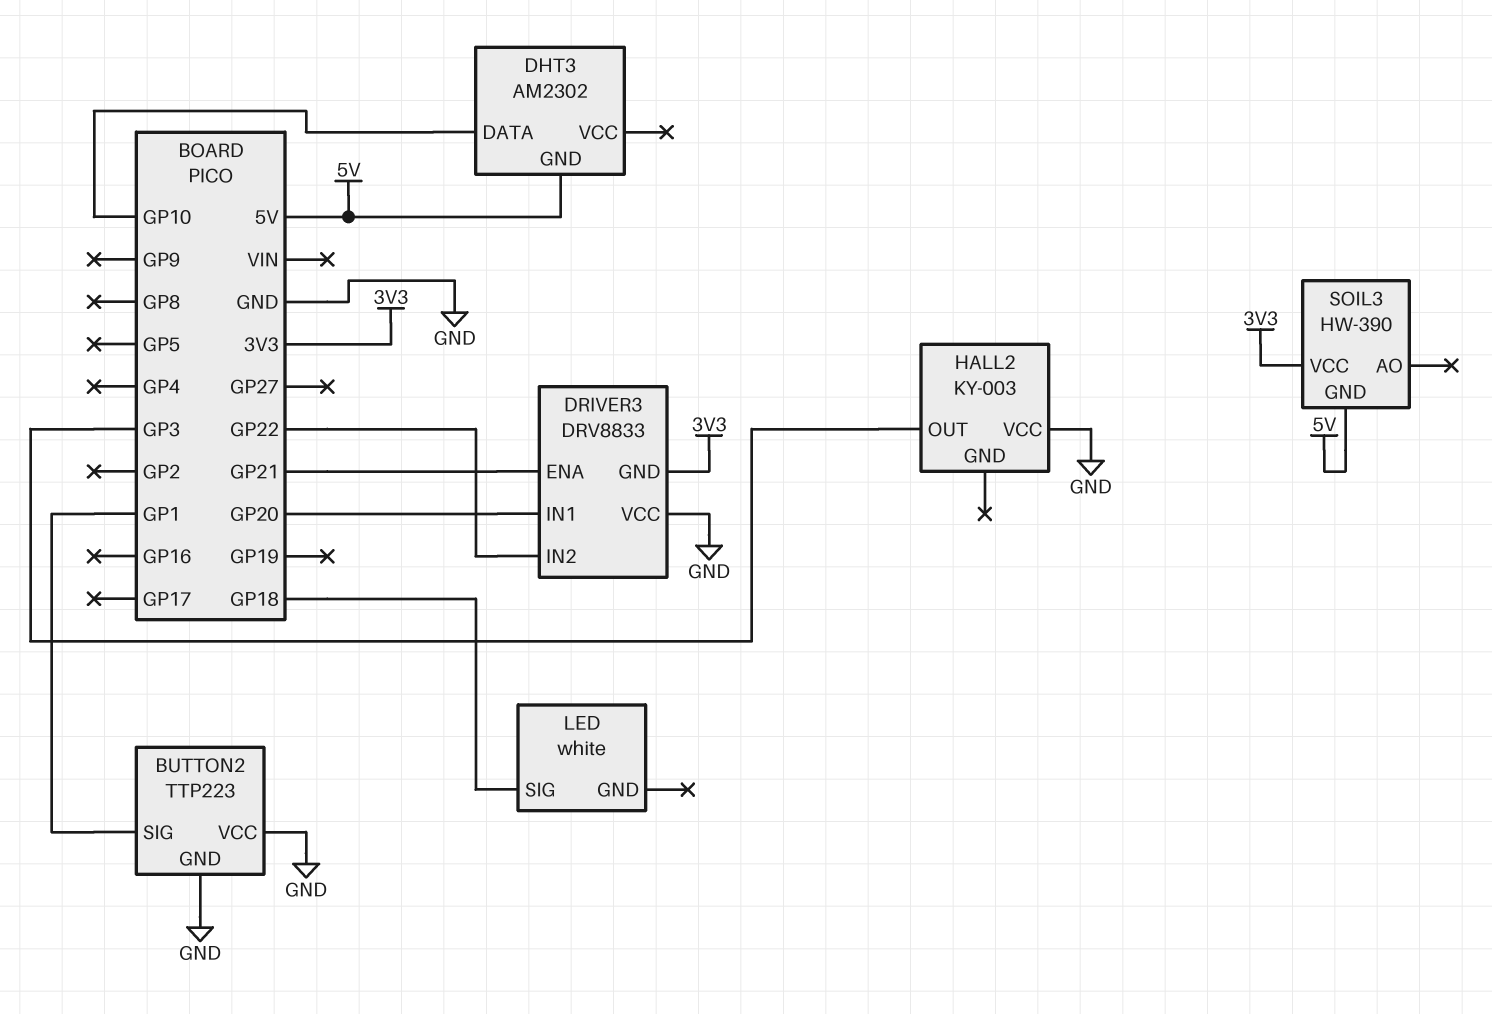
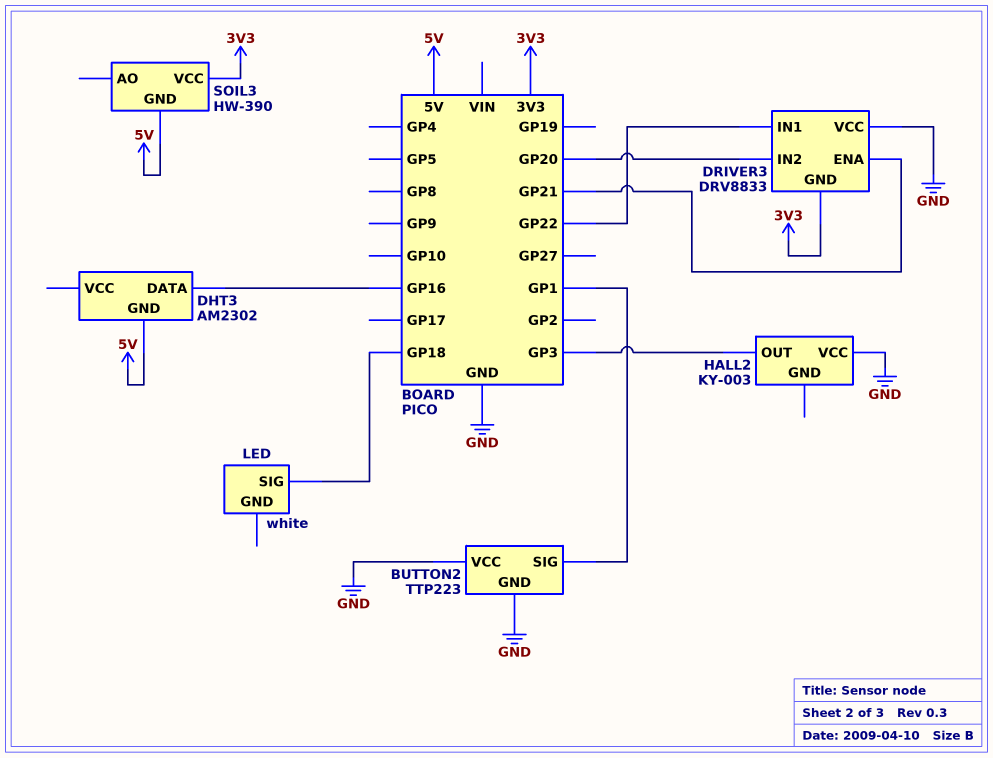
DHT3 pin DATA: GP10 -> GP16
DRIVER3 pin IN1: GP20 -> GP22
DRIVER3 pin IN2: GP22 -> GP20

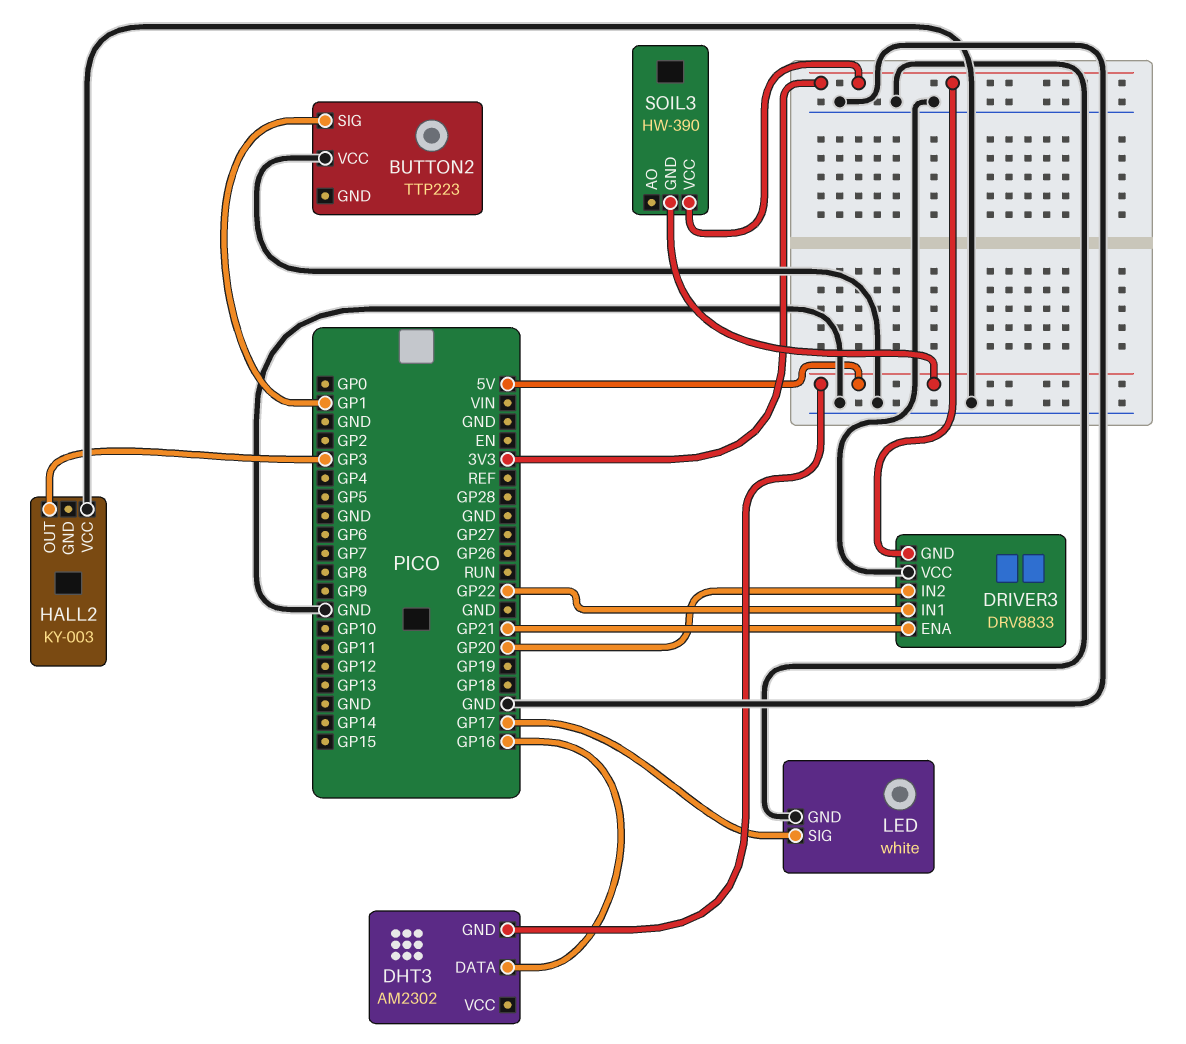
BUTTON2 pin GND: GND -> none
LED pin GND: none -> GND
LED pin SIG: GP18 -> GP17

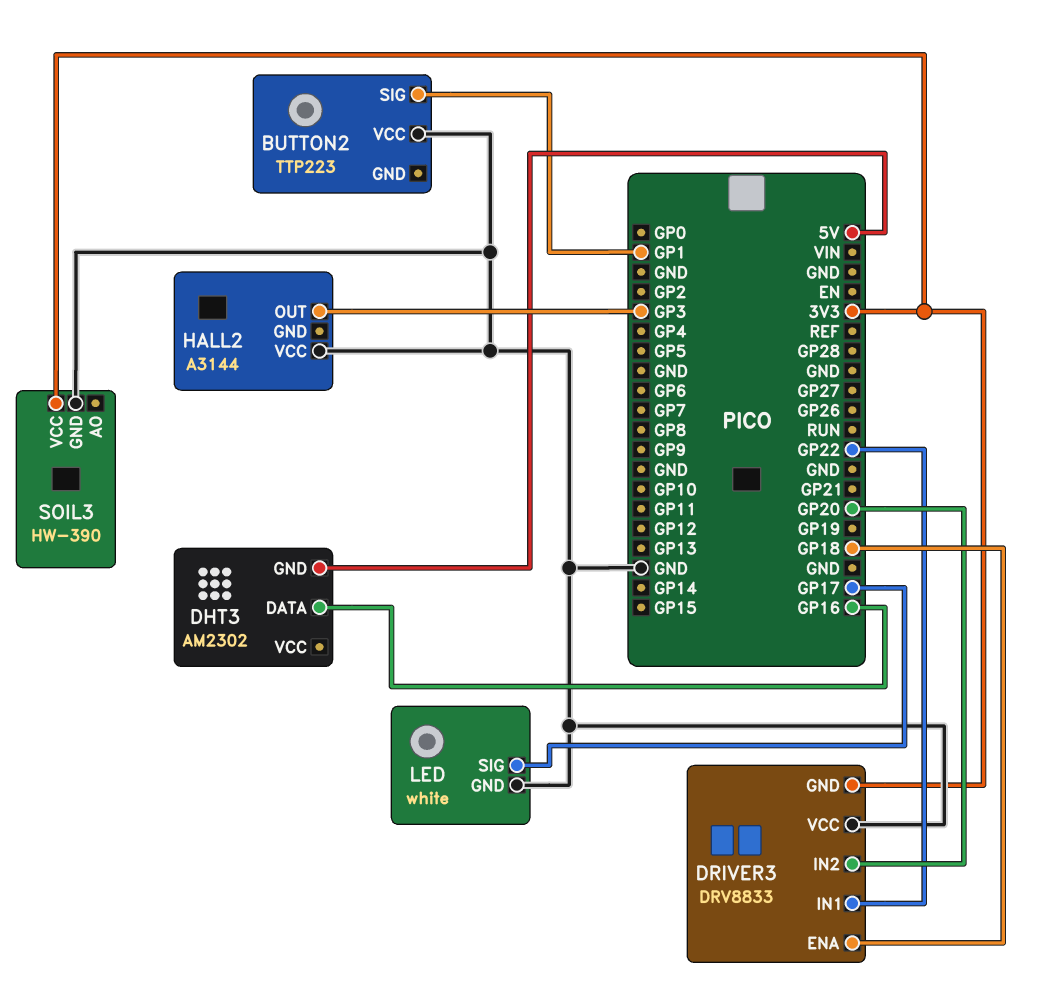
DRIVER3 pin ENA: GP21 -> GP18
HALL2: KY-003 -> A3144
SOIL3 pin GND: 5V -> GND

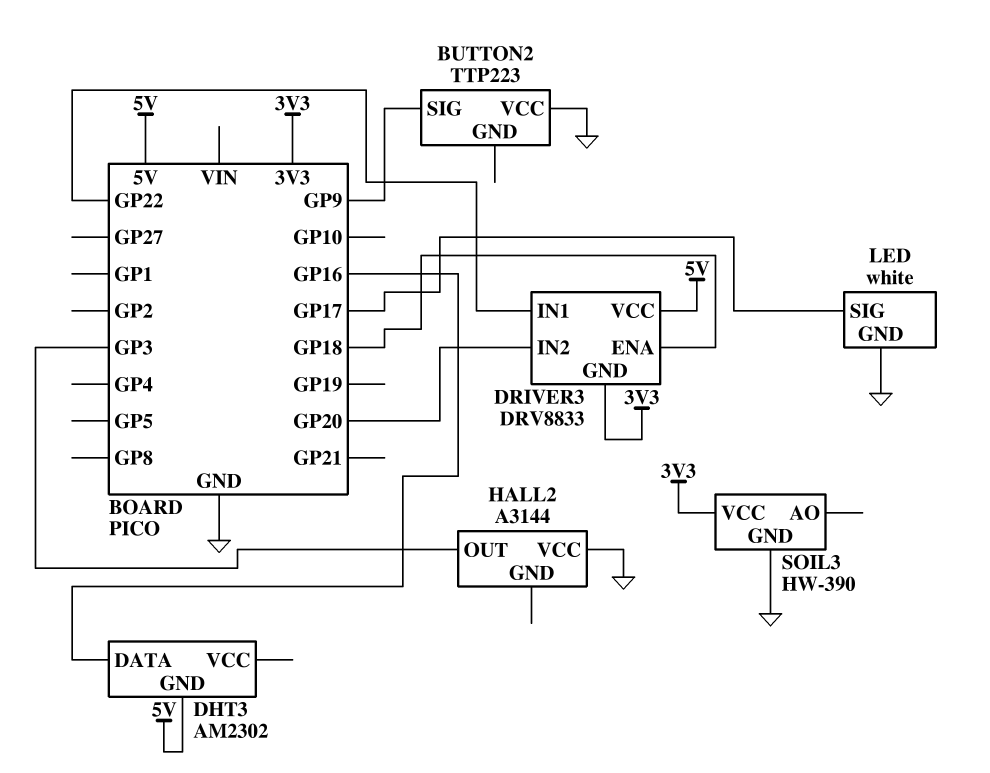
BUTTON2 pin SIG: GP1 -> GP9
DRIVER3 pin VCC: GND -> 5V

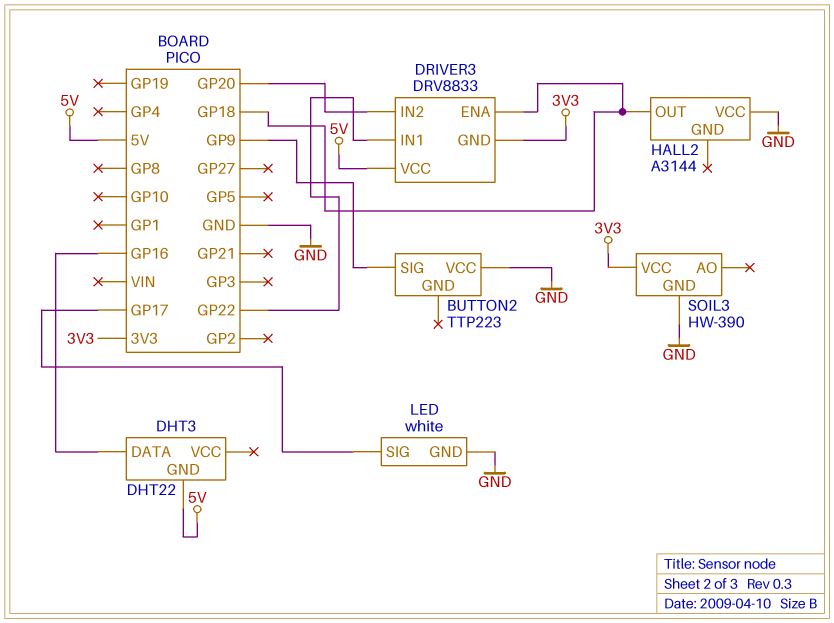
DHT3: AM2302 -> DHT22
HALL2 pin OUT: GP3 -> GP18

